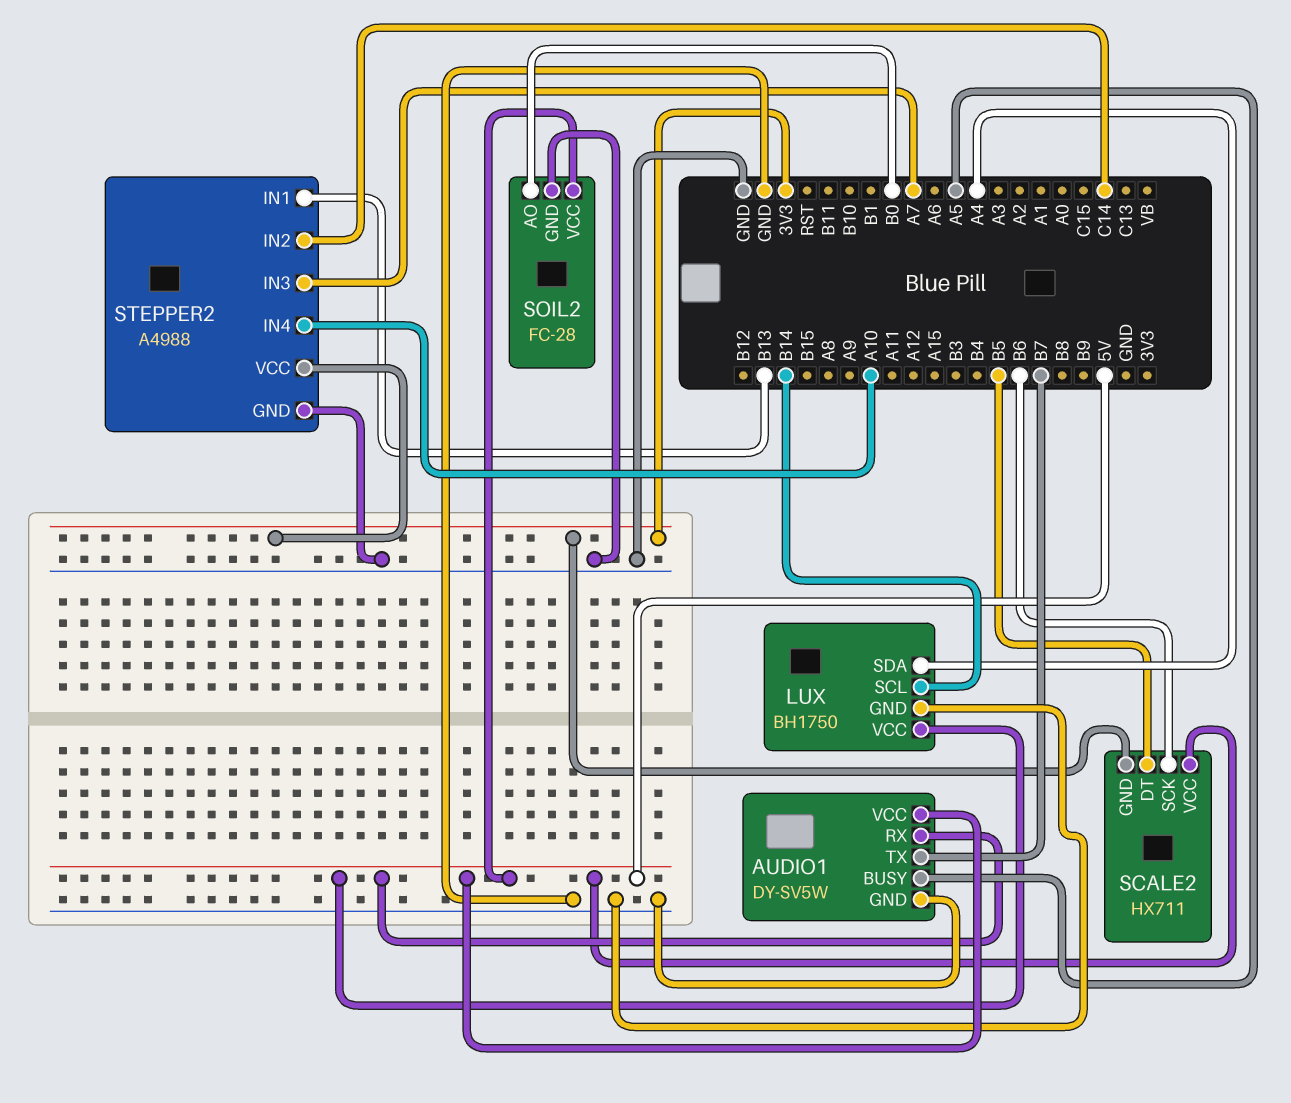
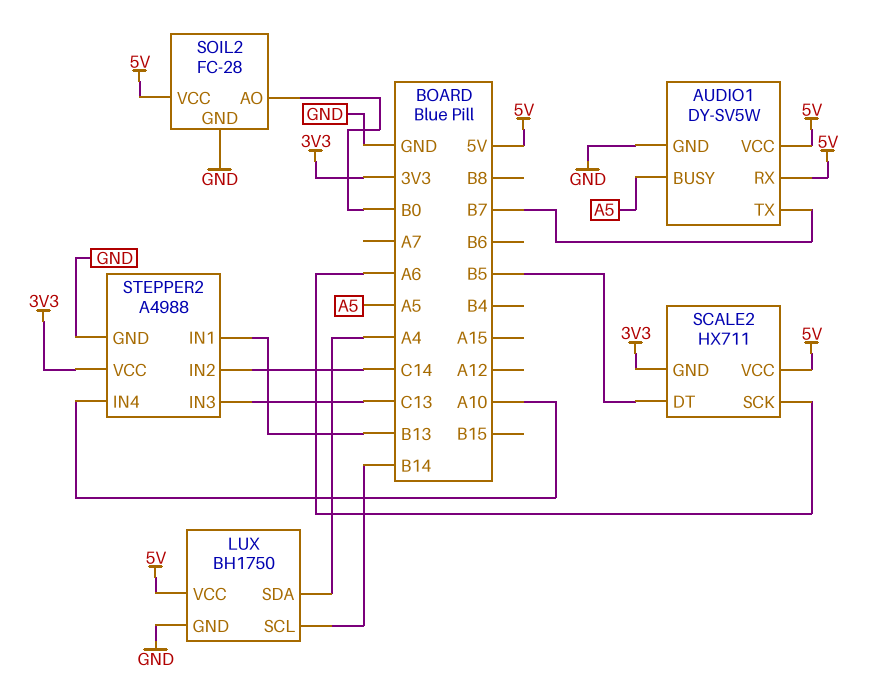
SCALE2 pin SCK: B6 -> A6
STEPPER2 pin IN3: A7 -> C13

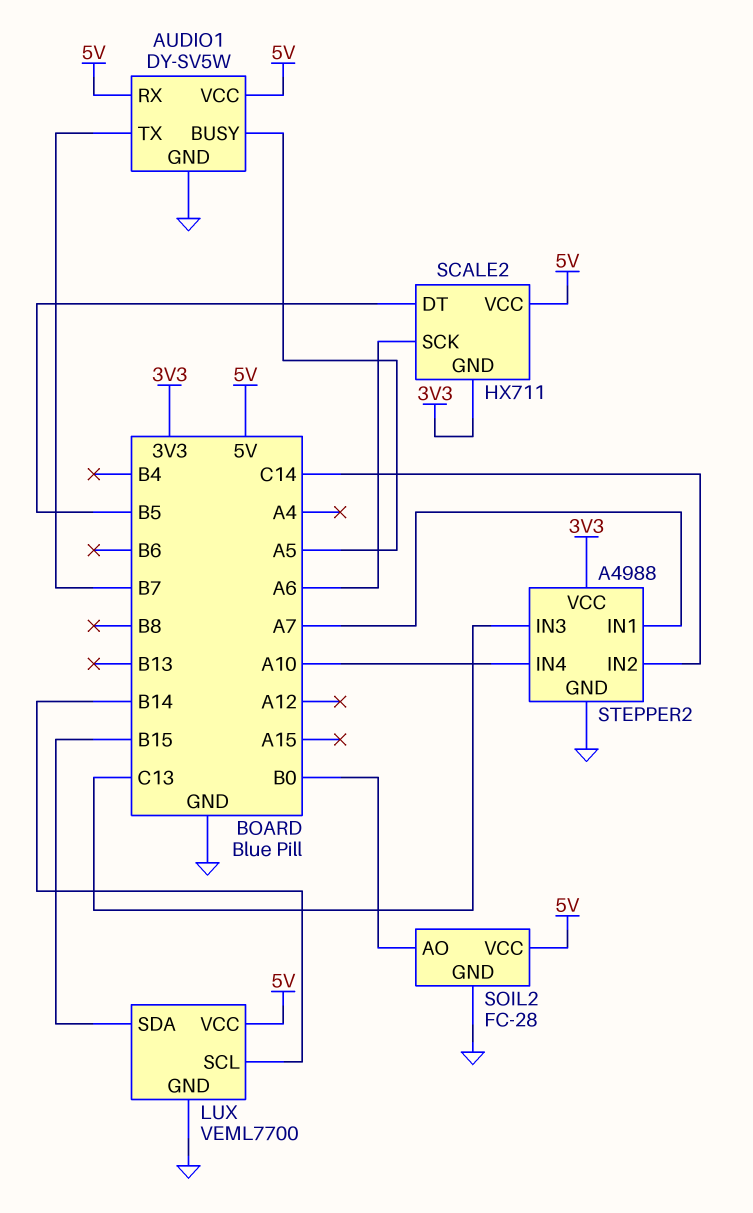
LUX: BH1750 -> VEML7700
LUX pin SDA: A4 -> B15
STEPPER2 pin IN1: B13 -> A7

